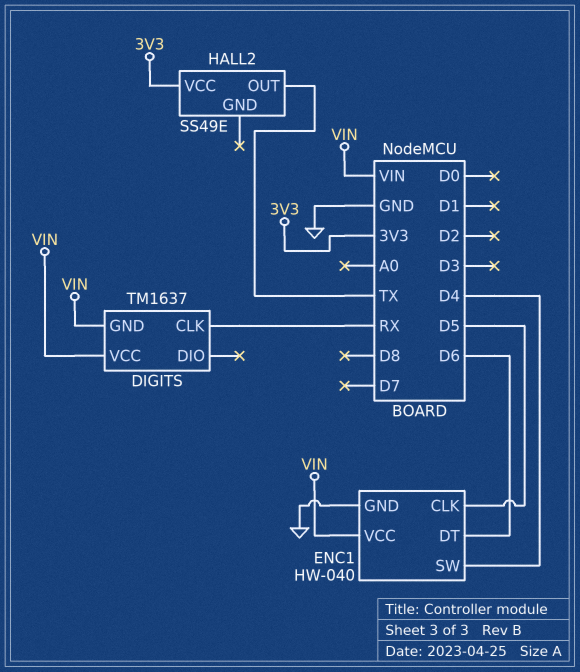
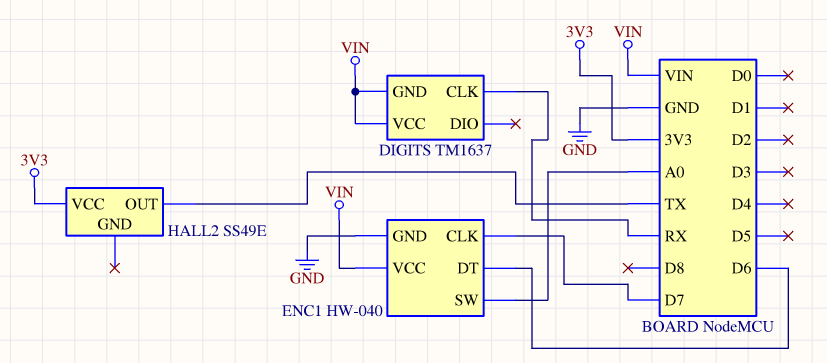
ENC1 pin CLK: D5 -> D7
ENC1 pin SW: D4 -> A0

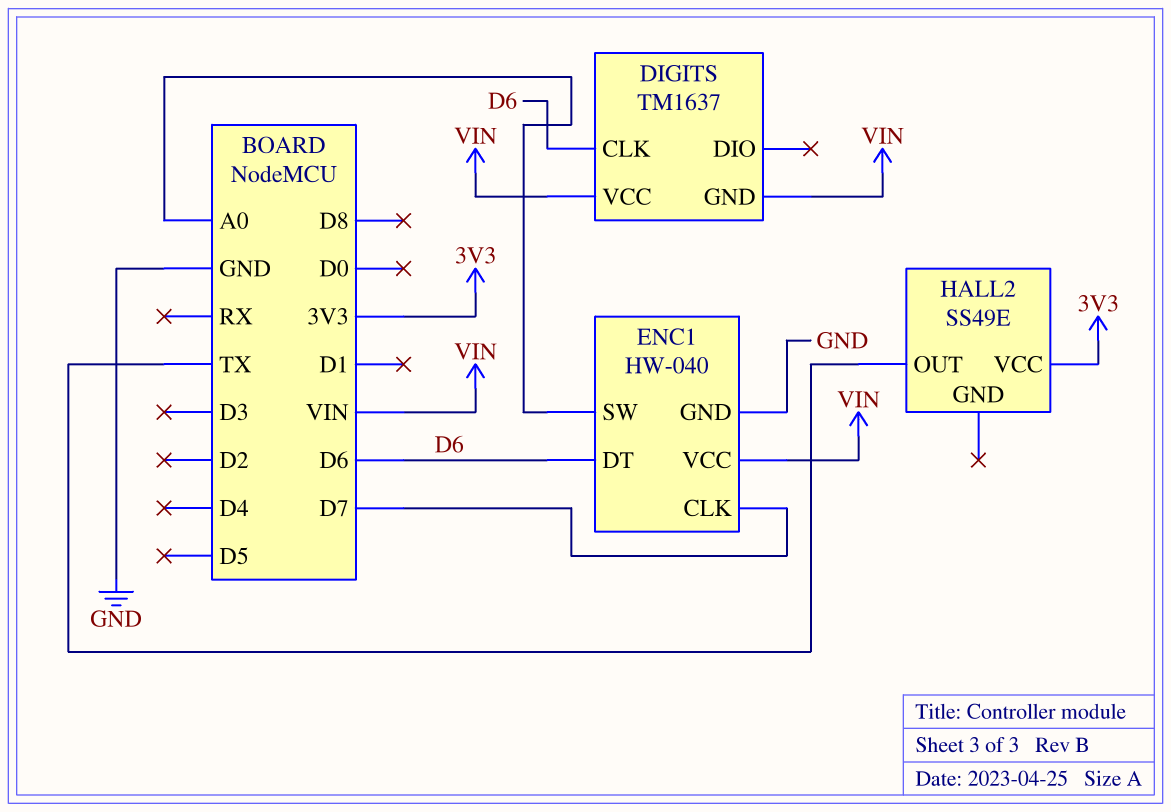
DIGITS pin CLK: RX -> D6

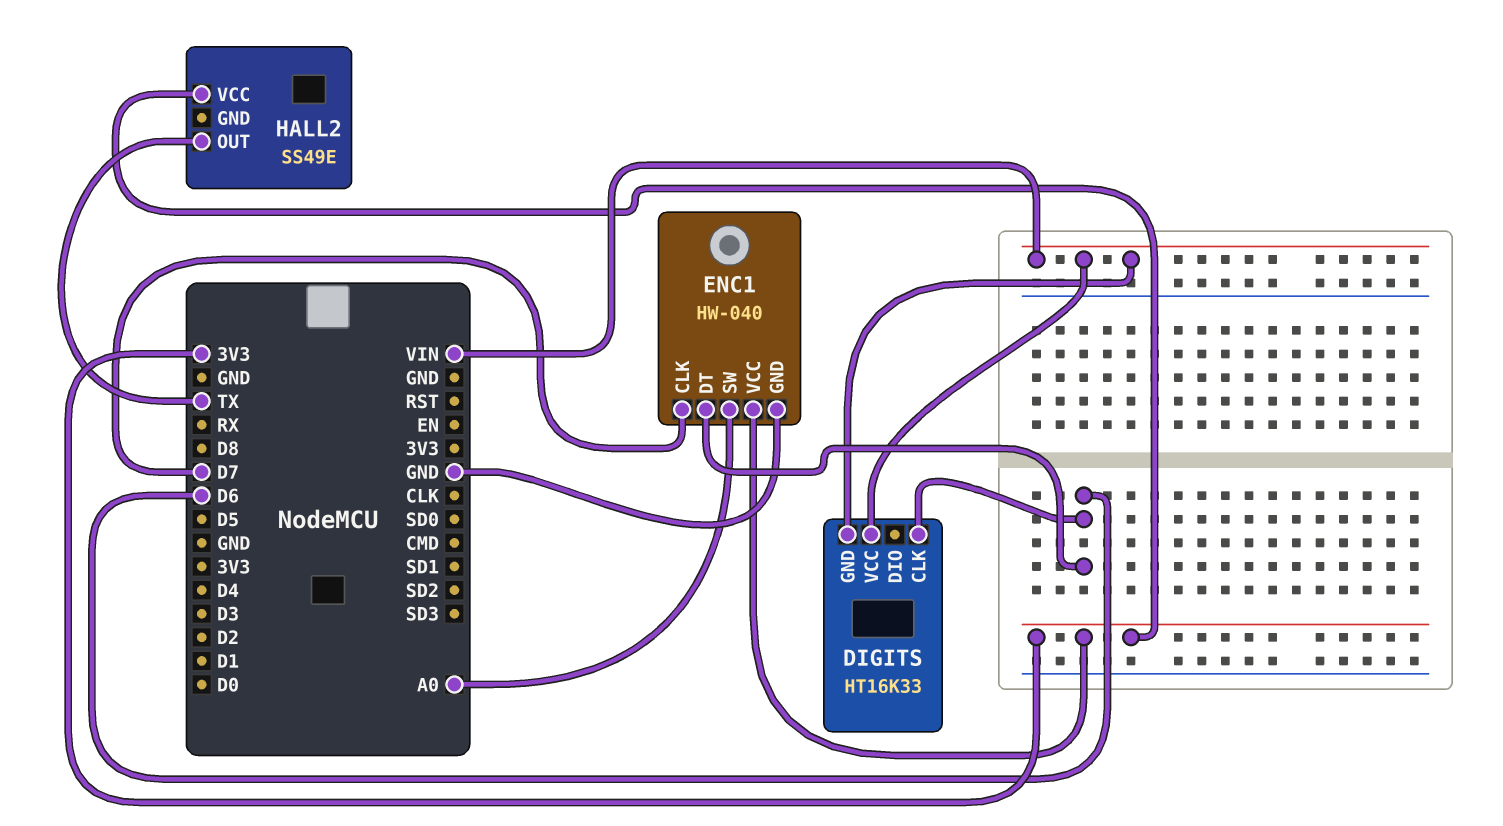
DIGITS: TM1637 -> HT16K33
ENC1 pin VCC: VIN -> 3V3

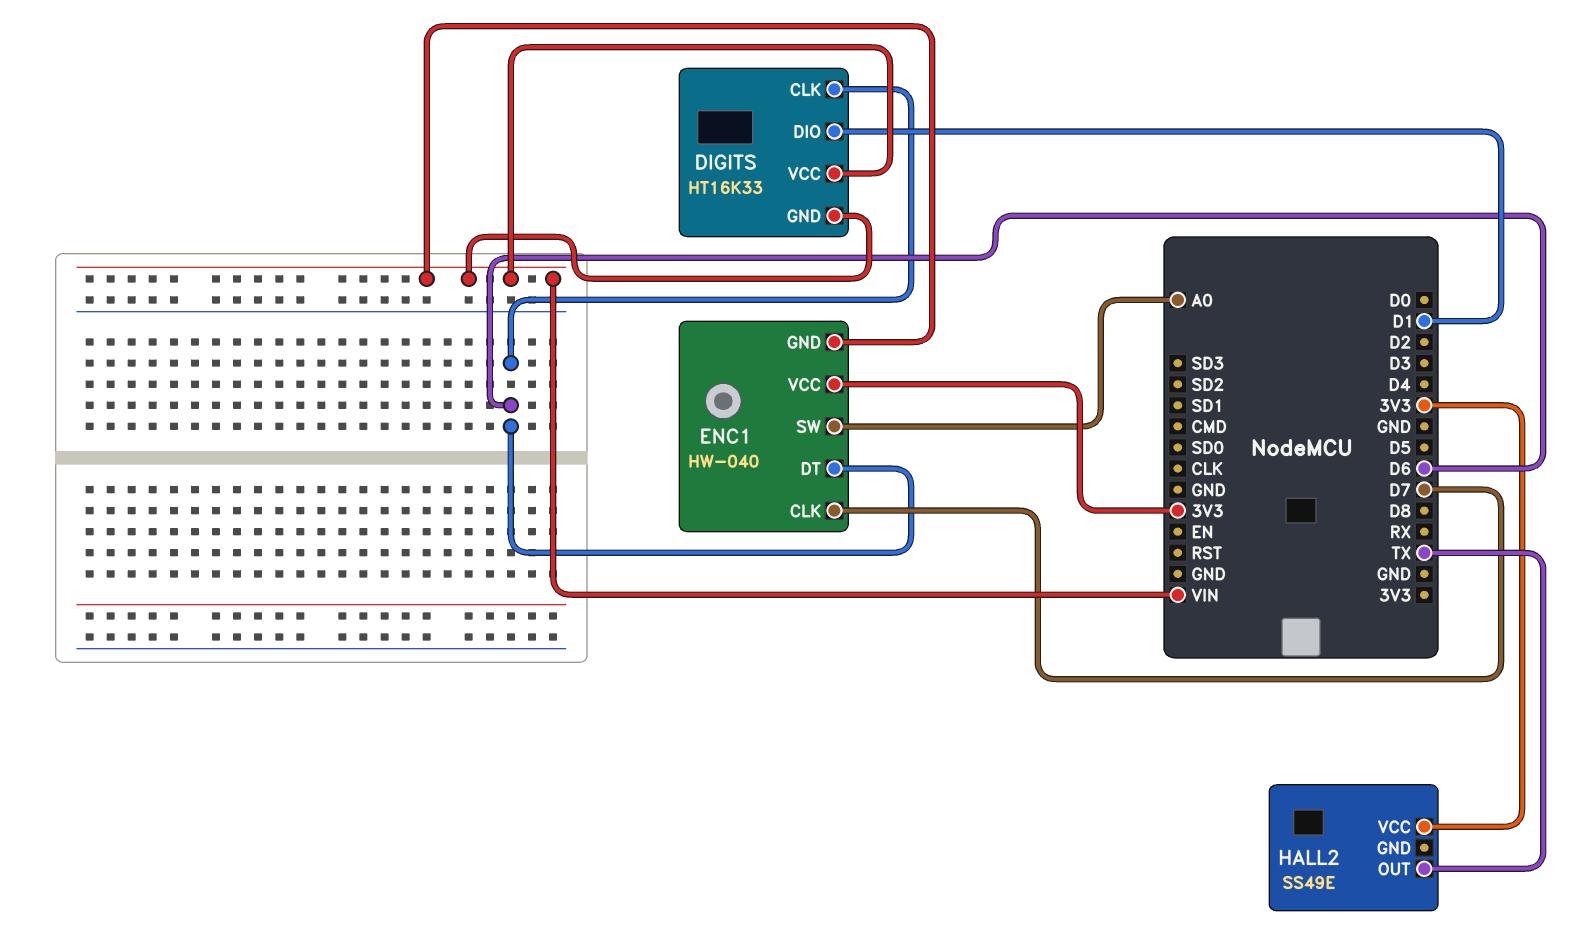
DIGITS pin DIO: none -> D1
ENC1 pin GND: GND -> VIN

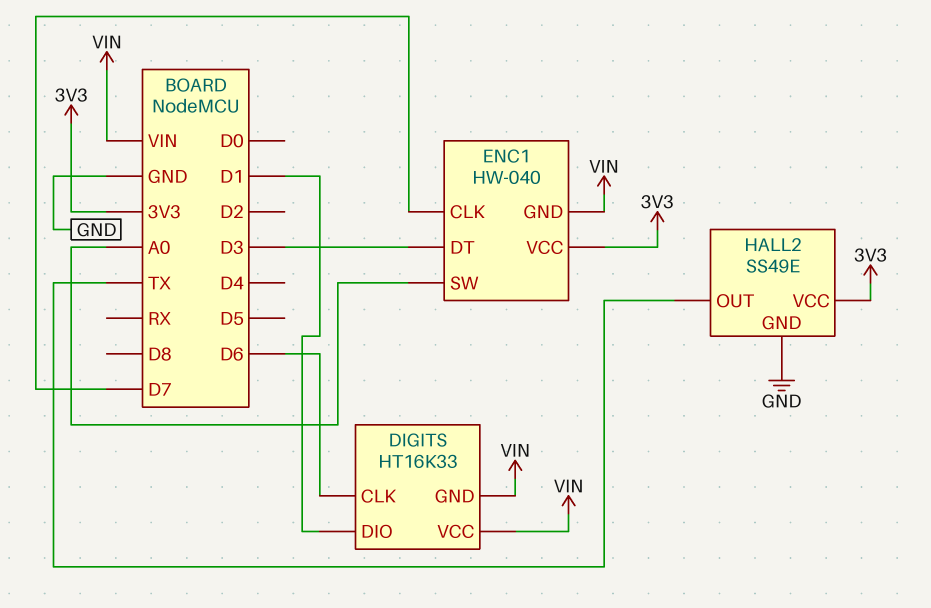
ENC1 pin DT: D6 -> D3
HALL2 pin GND: none -> GND

